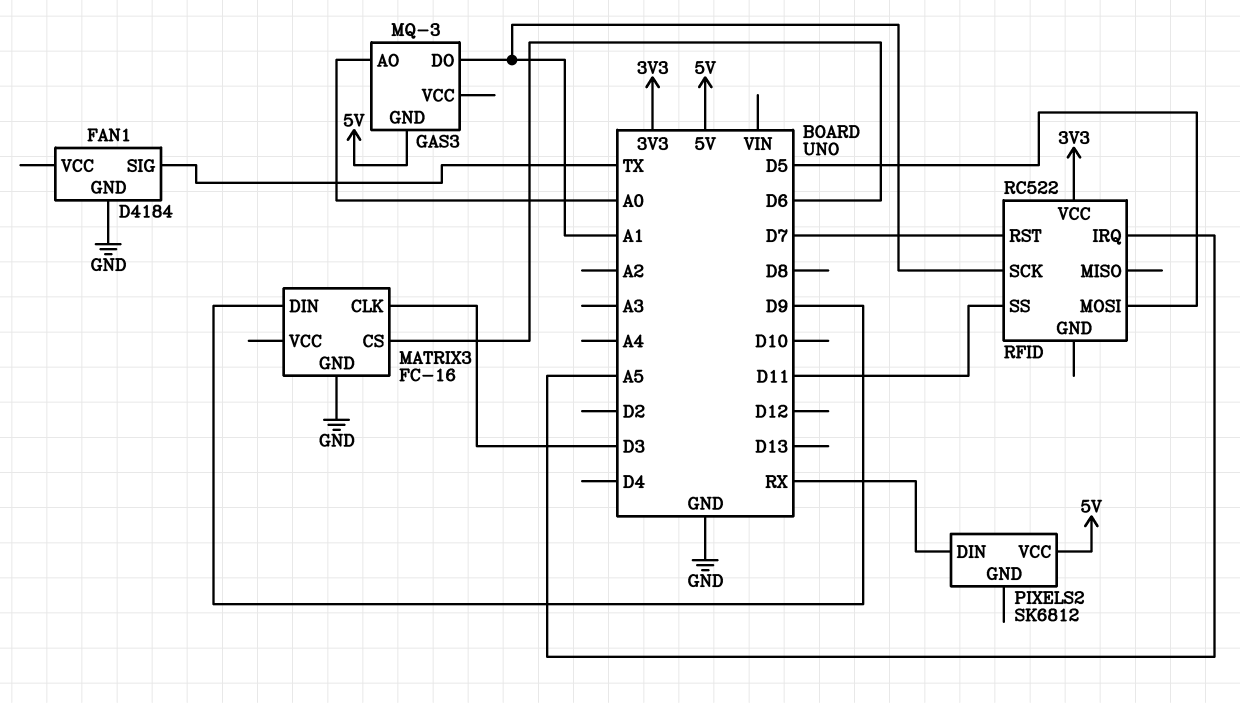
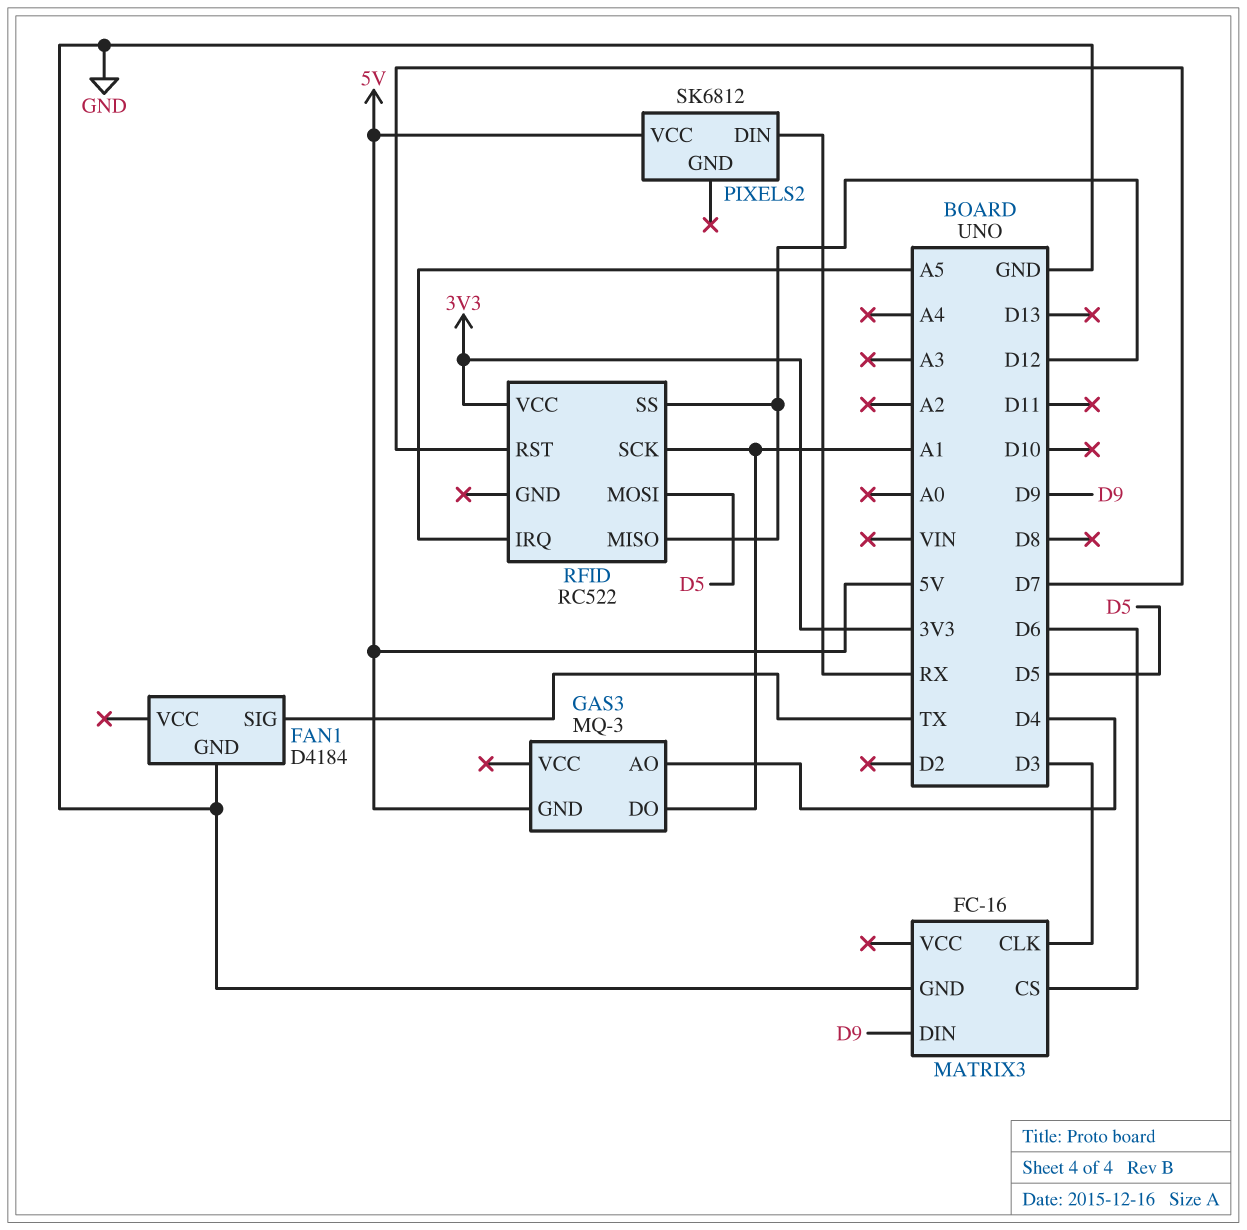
GAS3 pin AO: A0 -> D4
RFID pin MISO: none -> D12
RFID pin SS: D11 -> D12

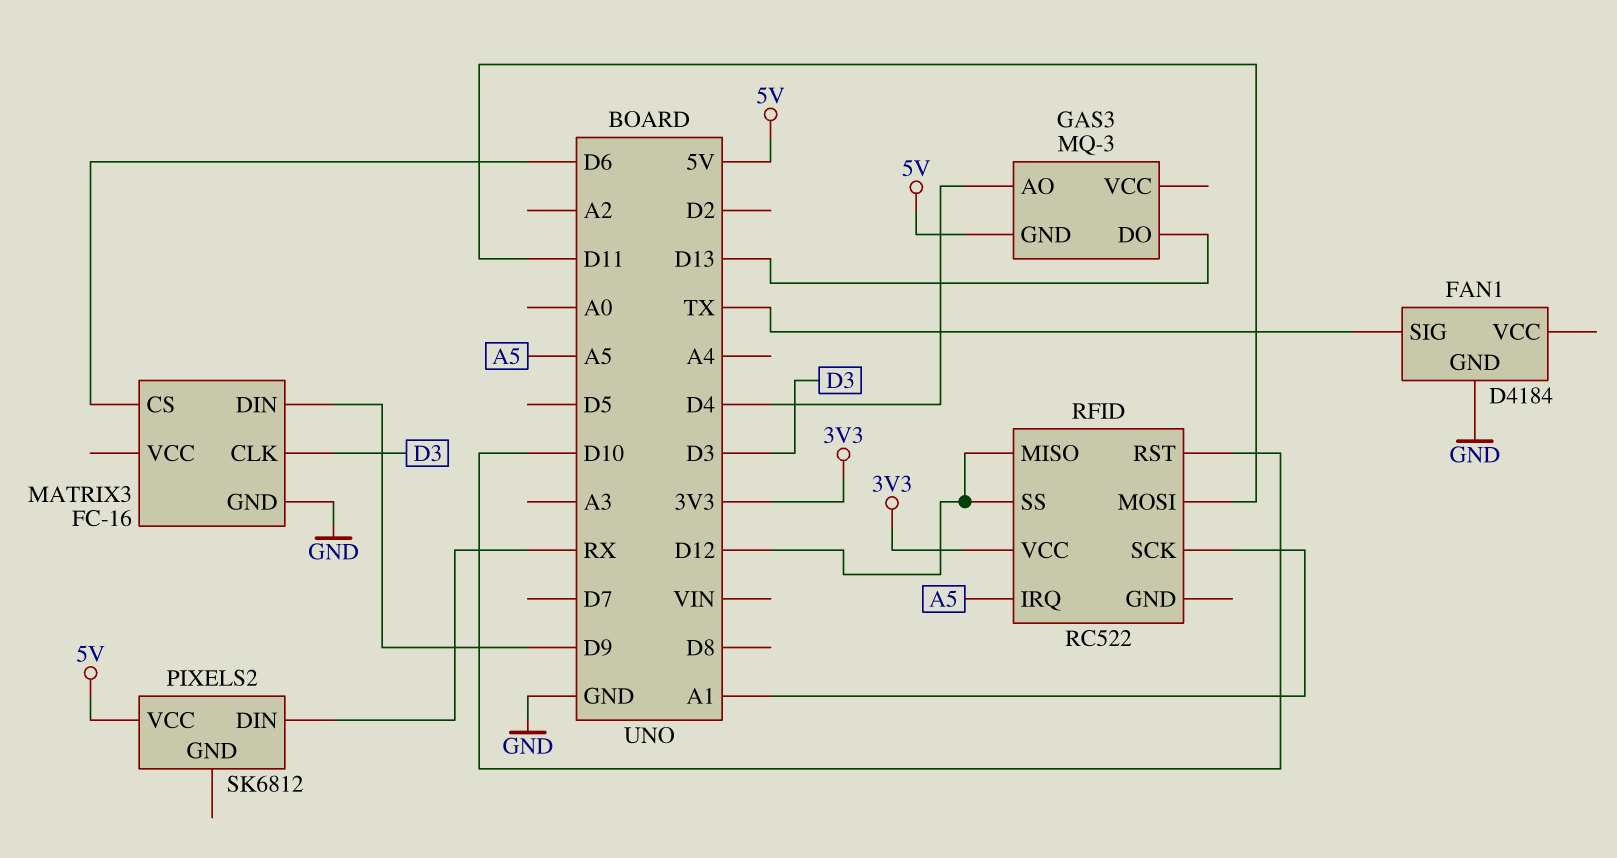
GAS3 pin DO: A1 -> D13
RFID pin MOSI: D5 -> D11
RFID pin RST: D7 -> D10

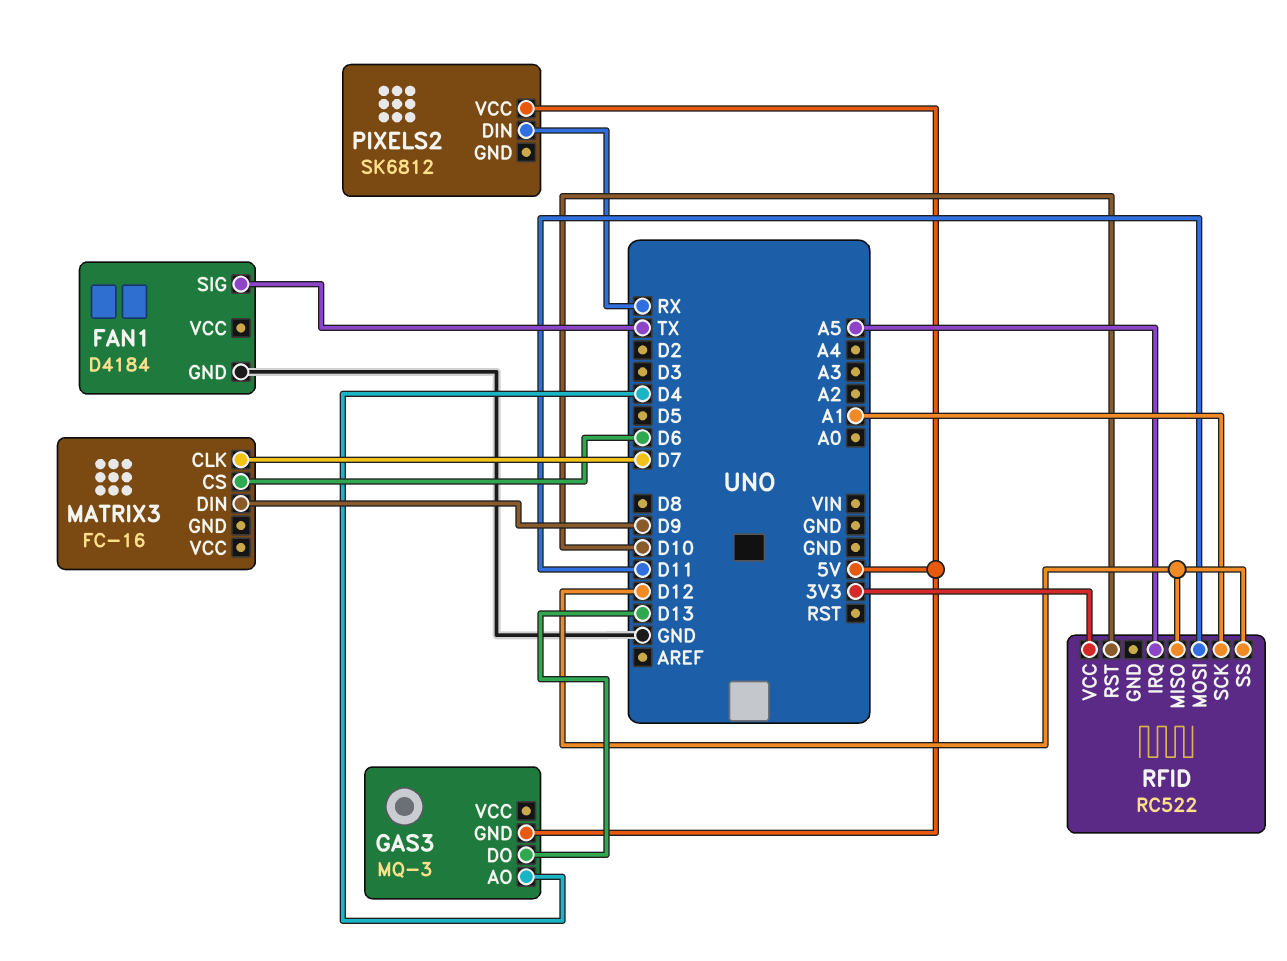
MATRIX3 pin CLK: D3 -> D7
MATRIX3 pin GND: GND -> none

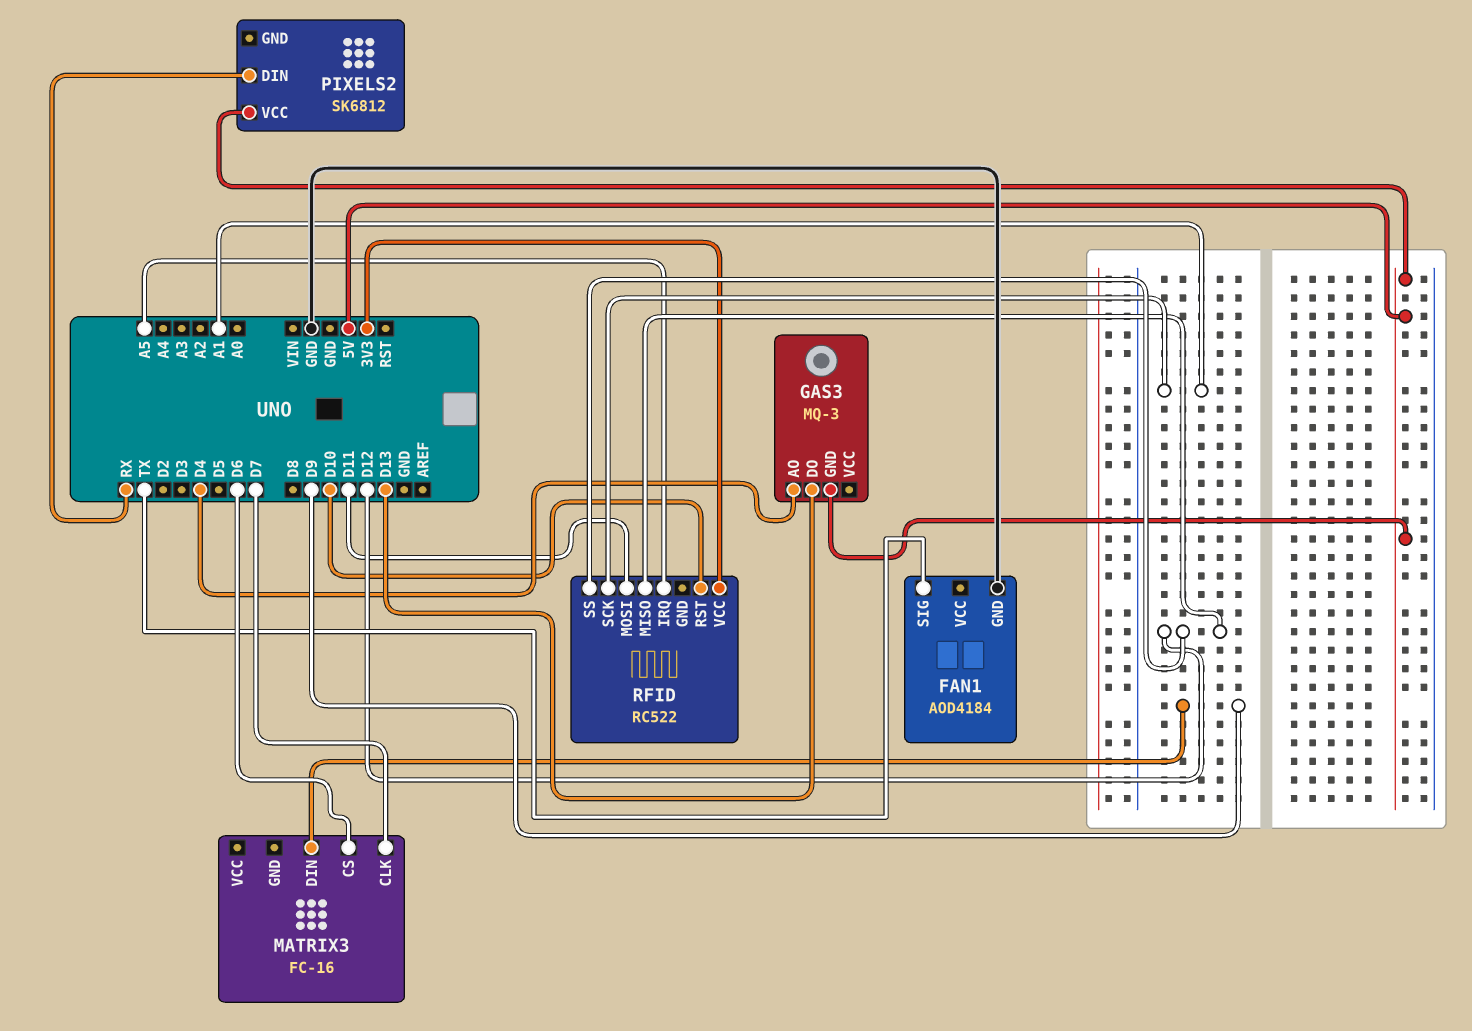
FAN1: D4184 -> AOD4184

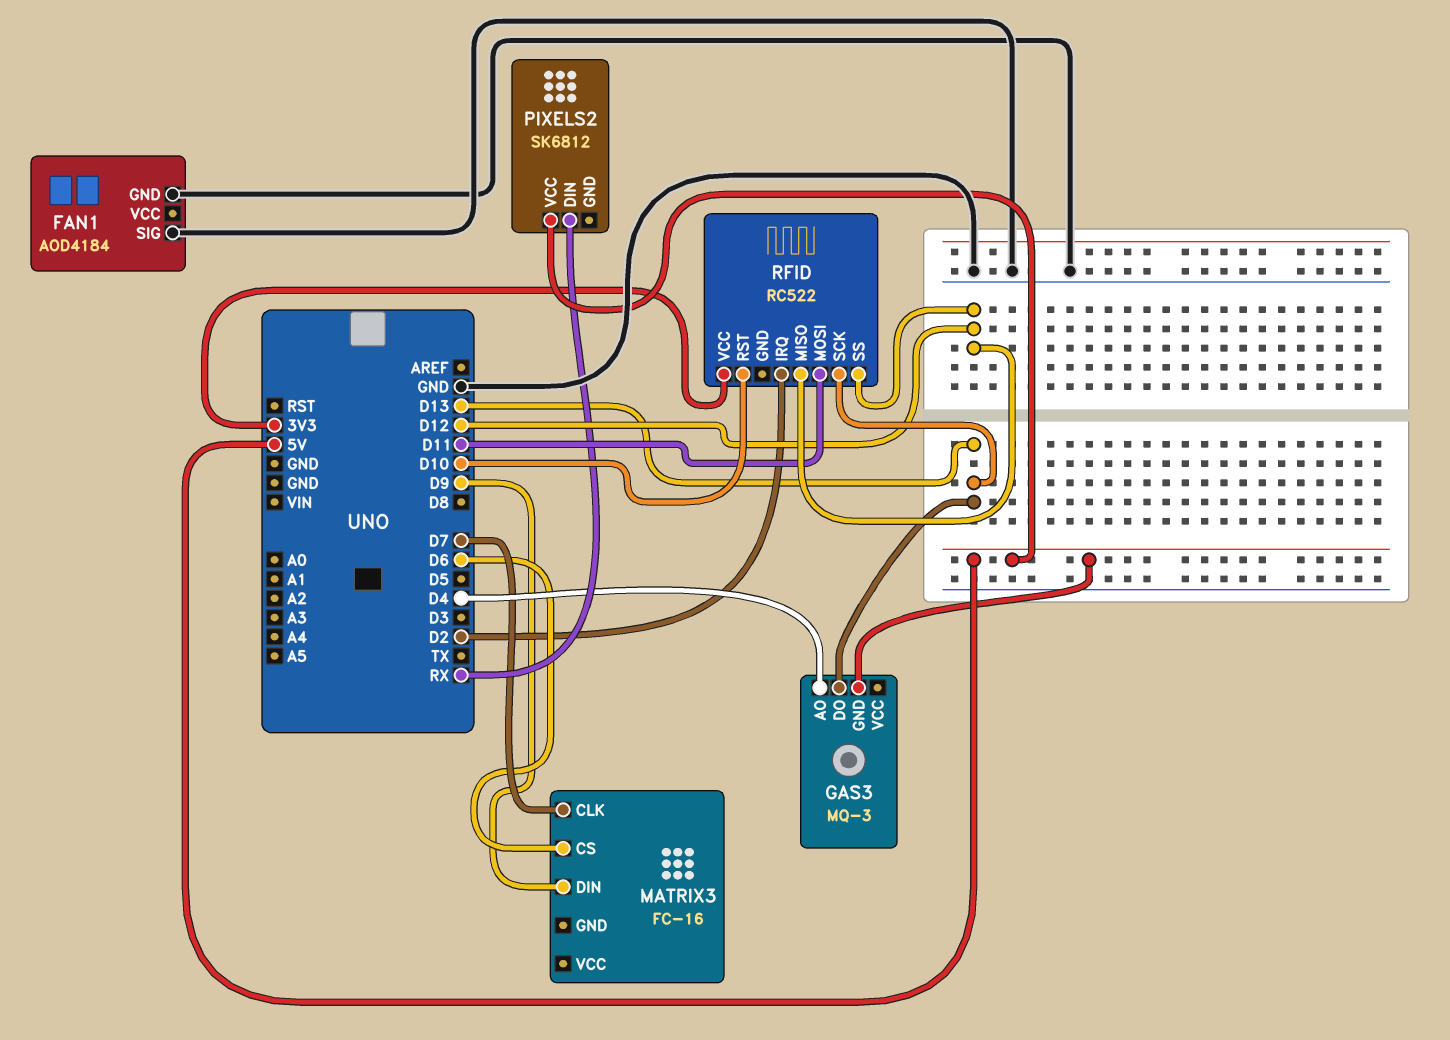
FAN1 pin SIG: TX -> GND
RFID pin IRQ: A5 -> D2
RFID pin SCK: A1 -> D13

